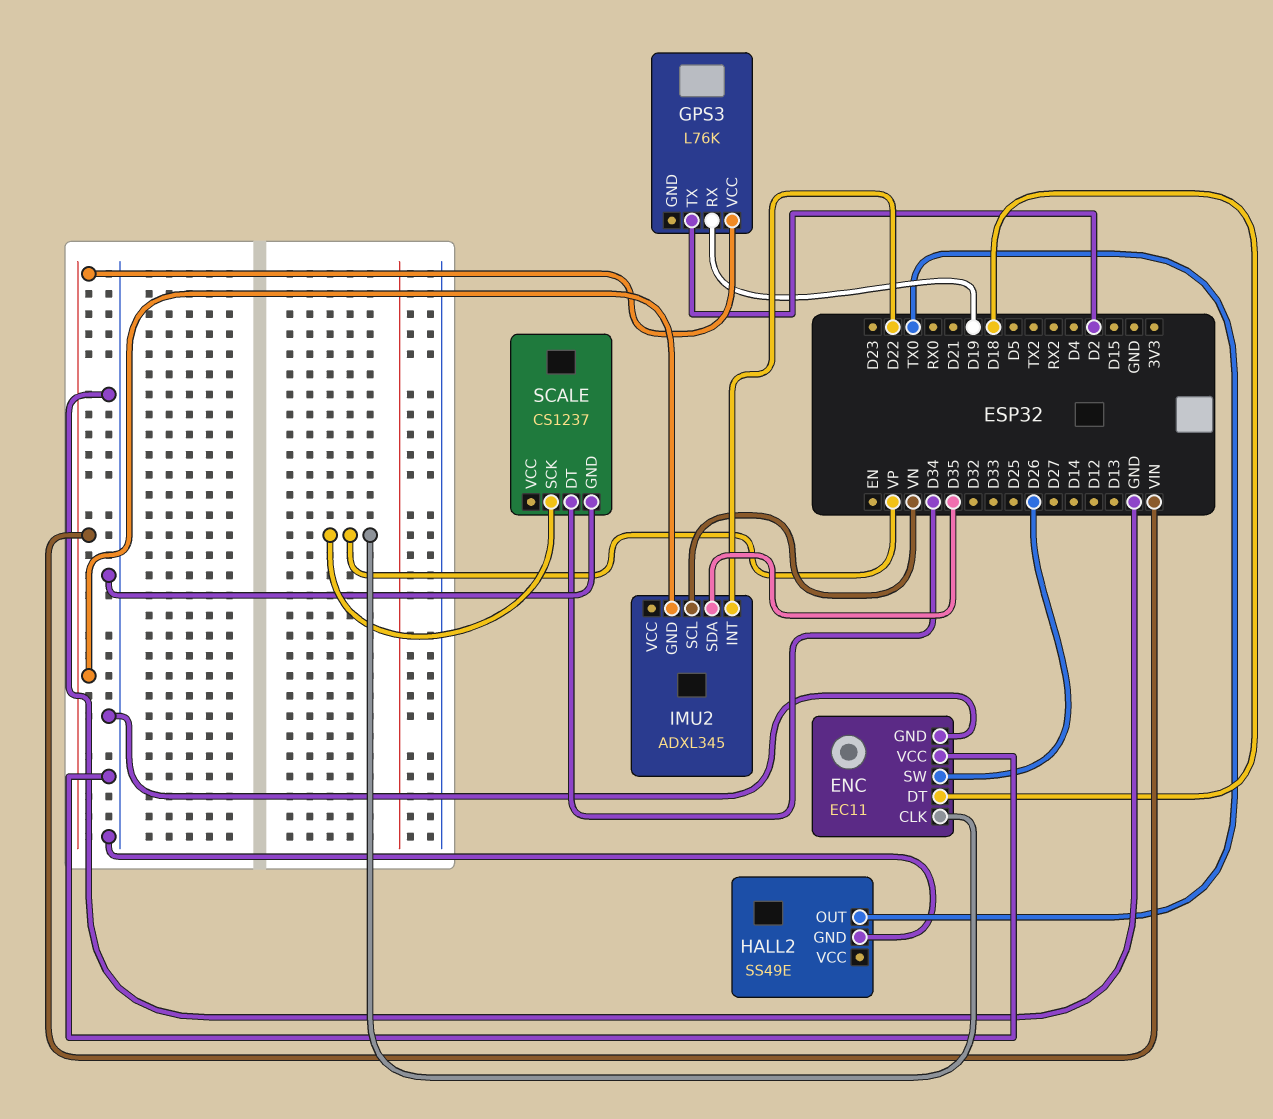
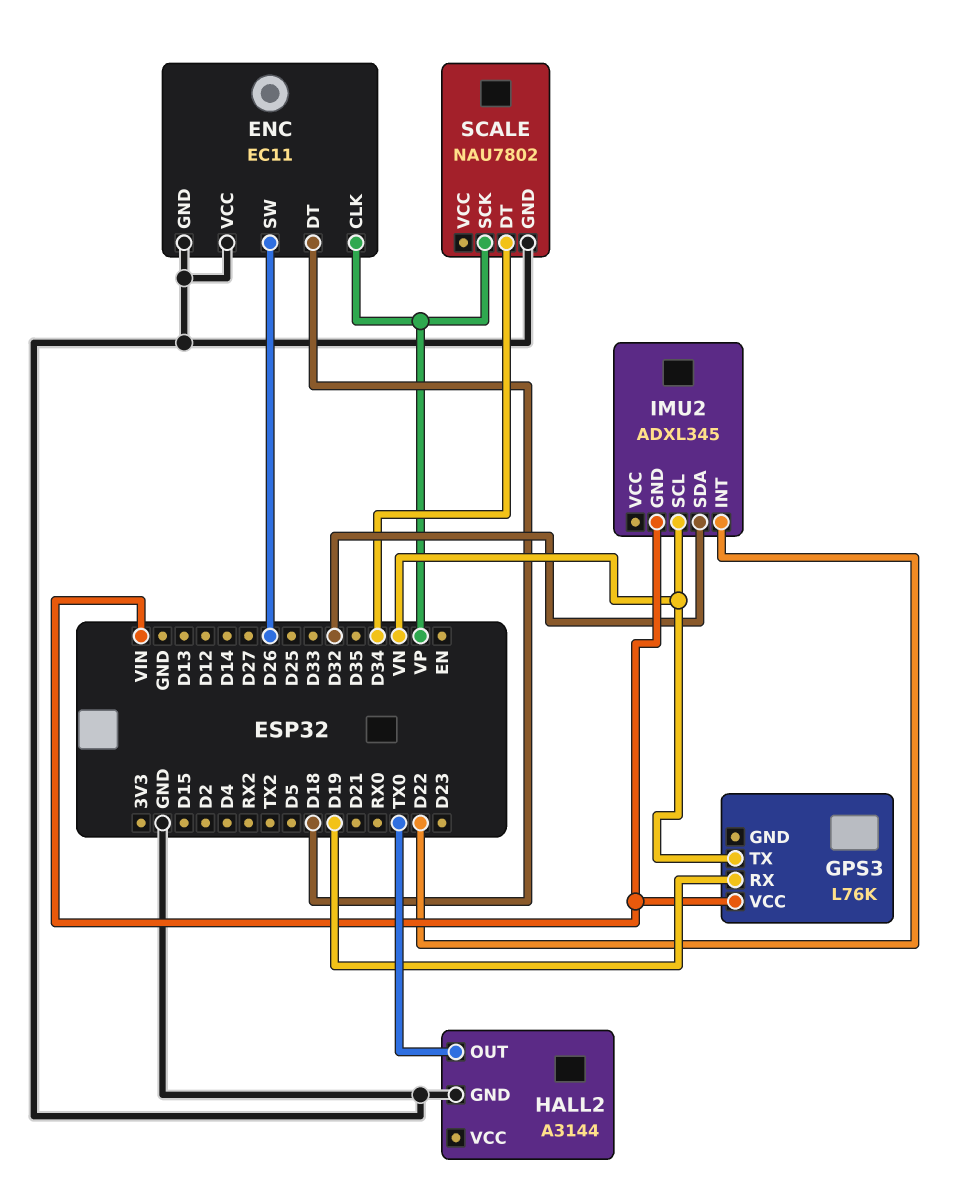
GPS3 pin TX: D2 -> VN
HALL2: SS49E -> A3144
IMU2 pin SDA: D35 -> D32
SCALE: CS1237 -> NAU7802

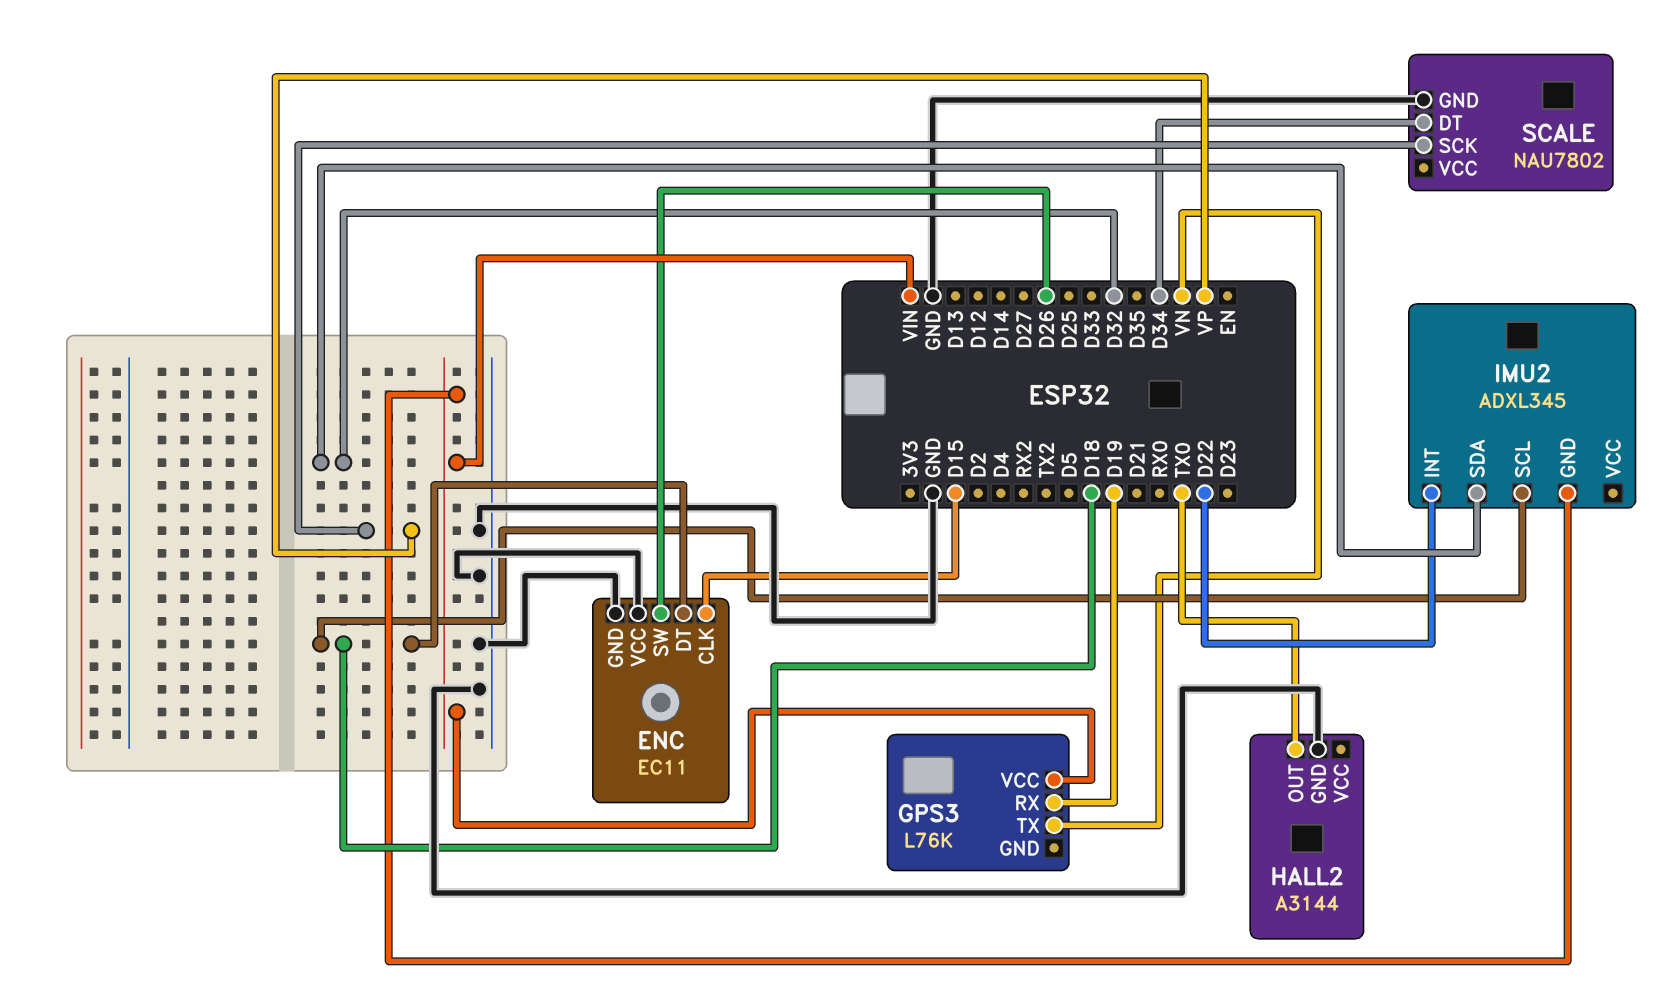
ENC pin CLK: VP -> D15
IMU2 pin SCL: VN -> D18

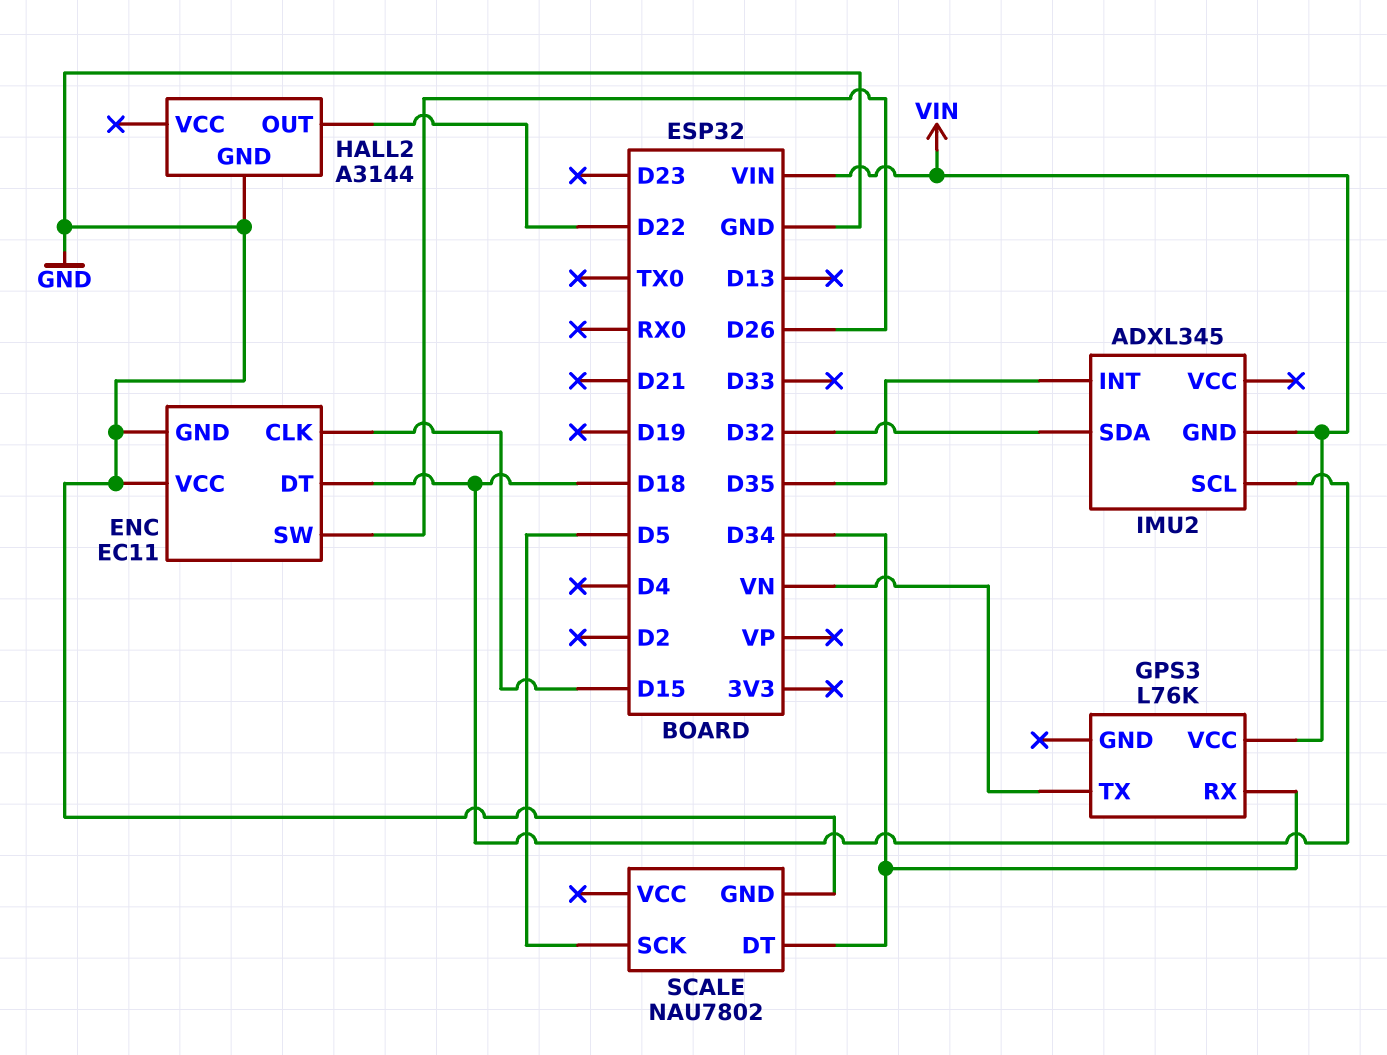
GPS3 pin RX: D19 -> D34
HALL2 pin OUT: TX0 -> D22
IMU2 pin INT: D22 -> D35
SCALE pin SCK: VP -> D5

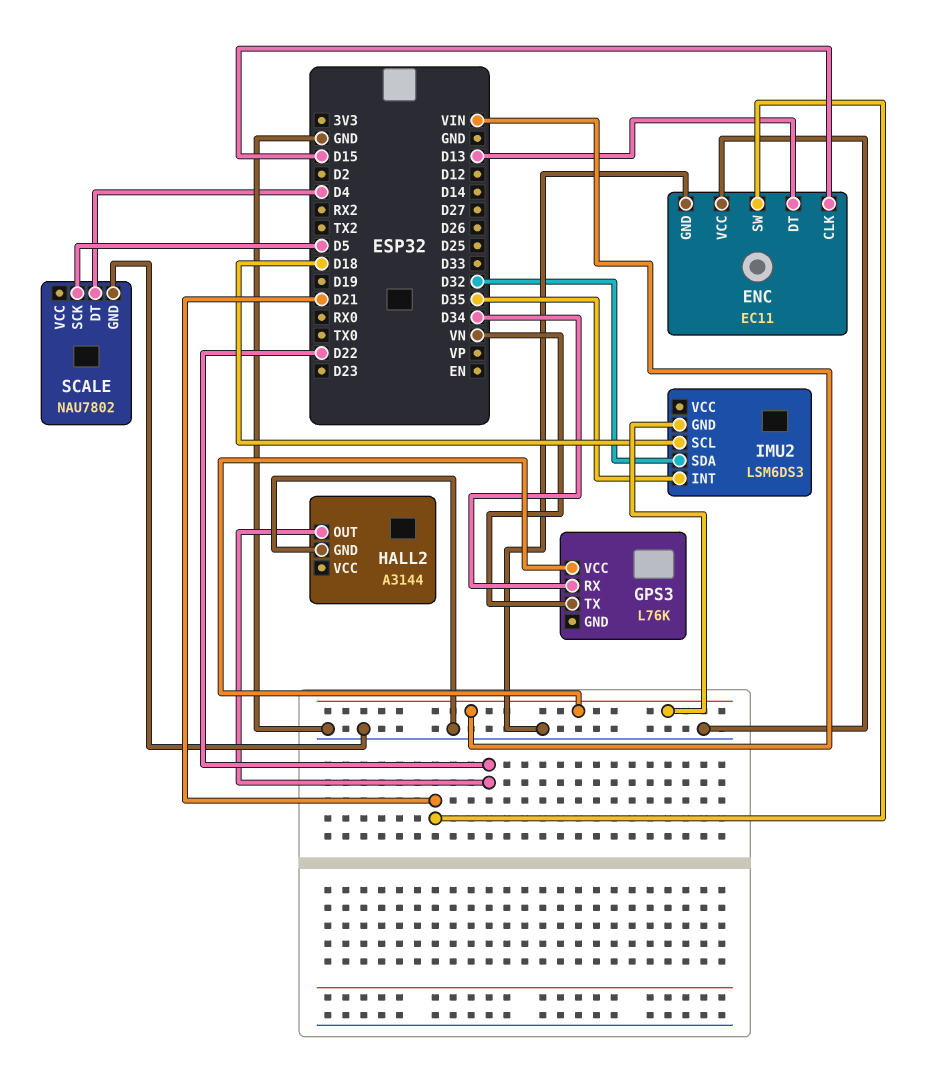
ENC pin DT: D18 -> D13
ENC pin SW: D26 -> D21
IMU2: ADXL345 -> LSM6DS3
SCALE pin DT: D34 -> D4

